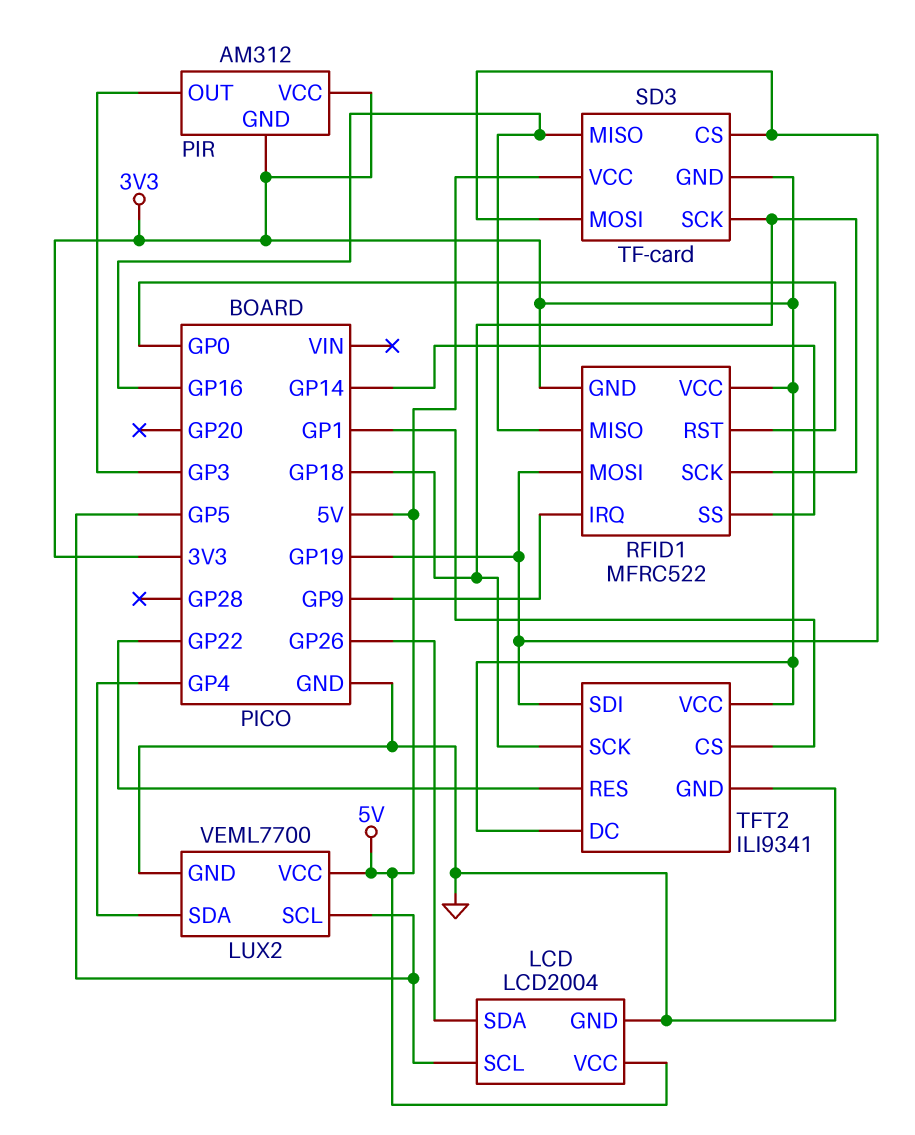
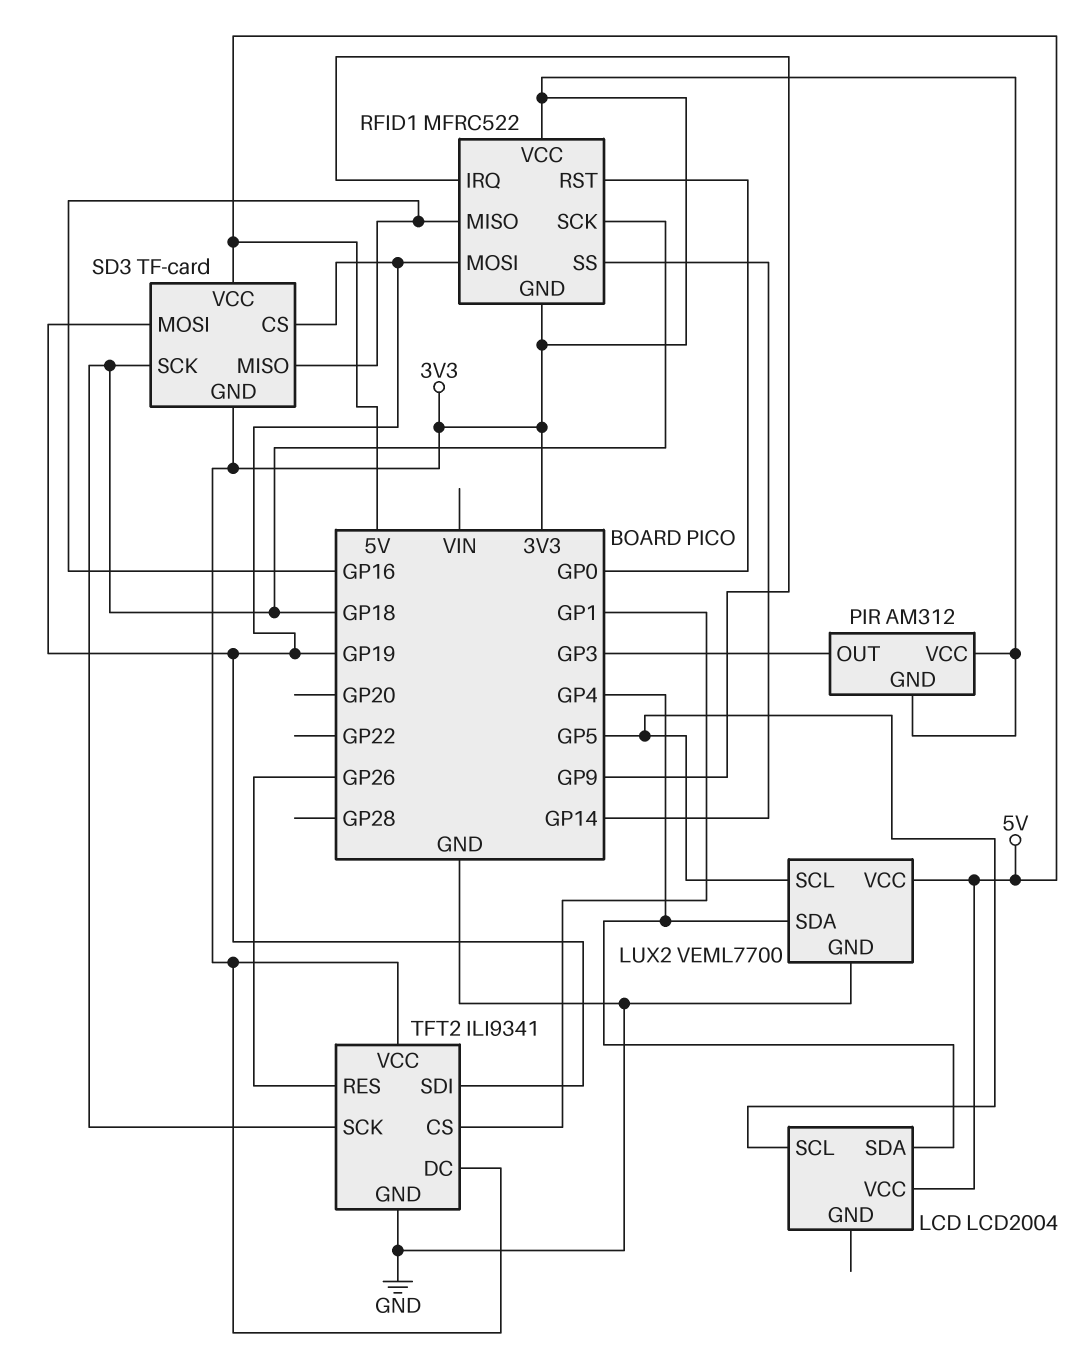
LCD pin GND: GND -> none
LCD pin SDA: GP26 -> GP4
TFT2 pin RES: GP22 -> GP26

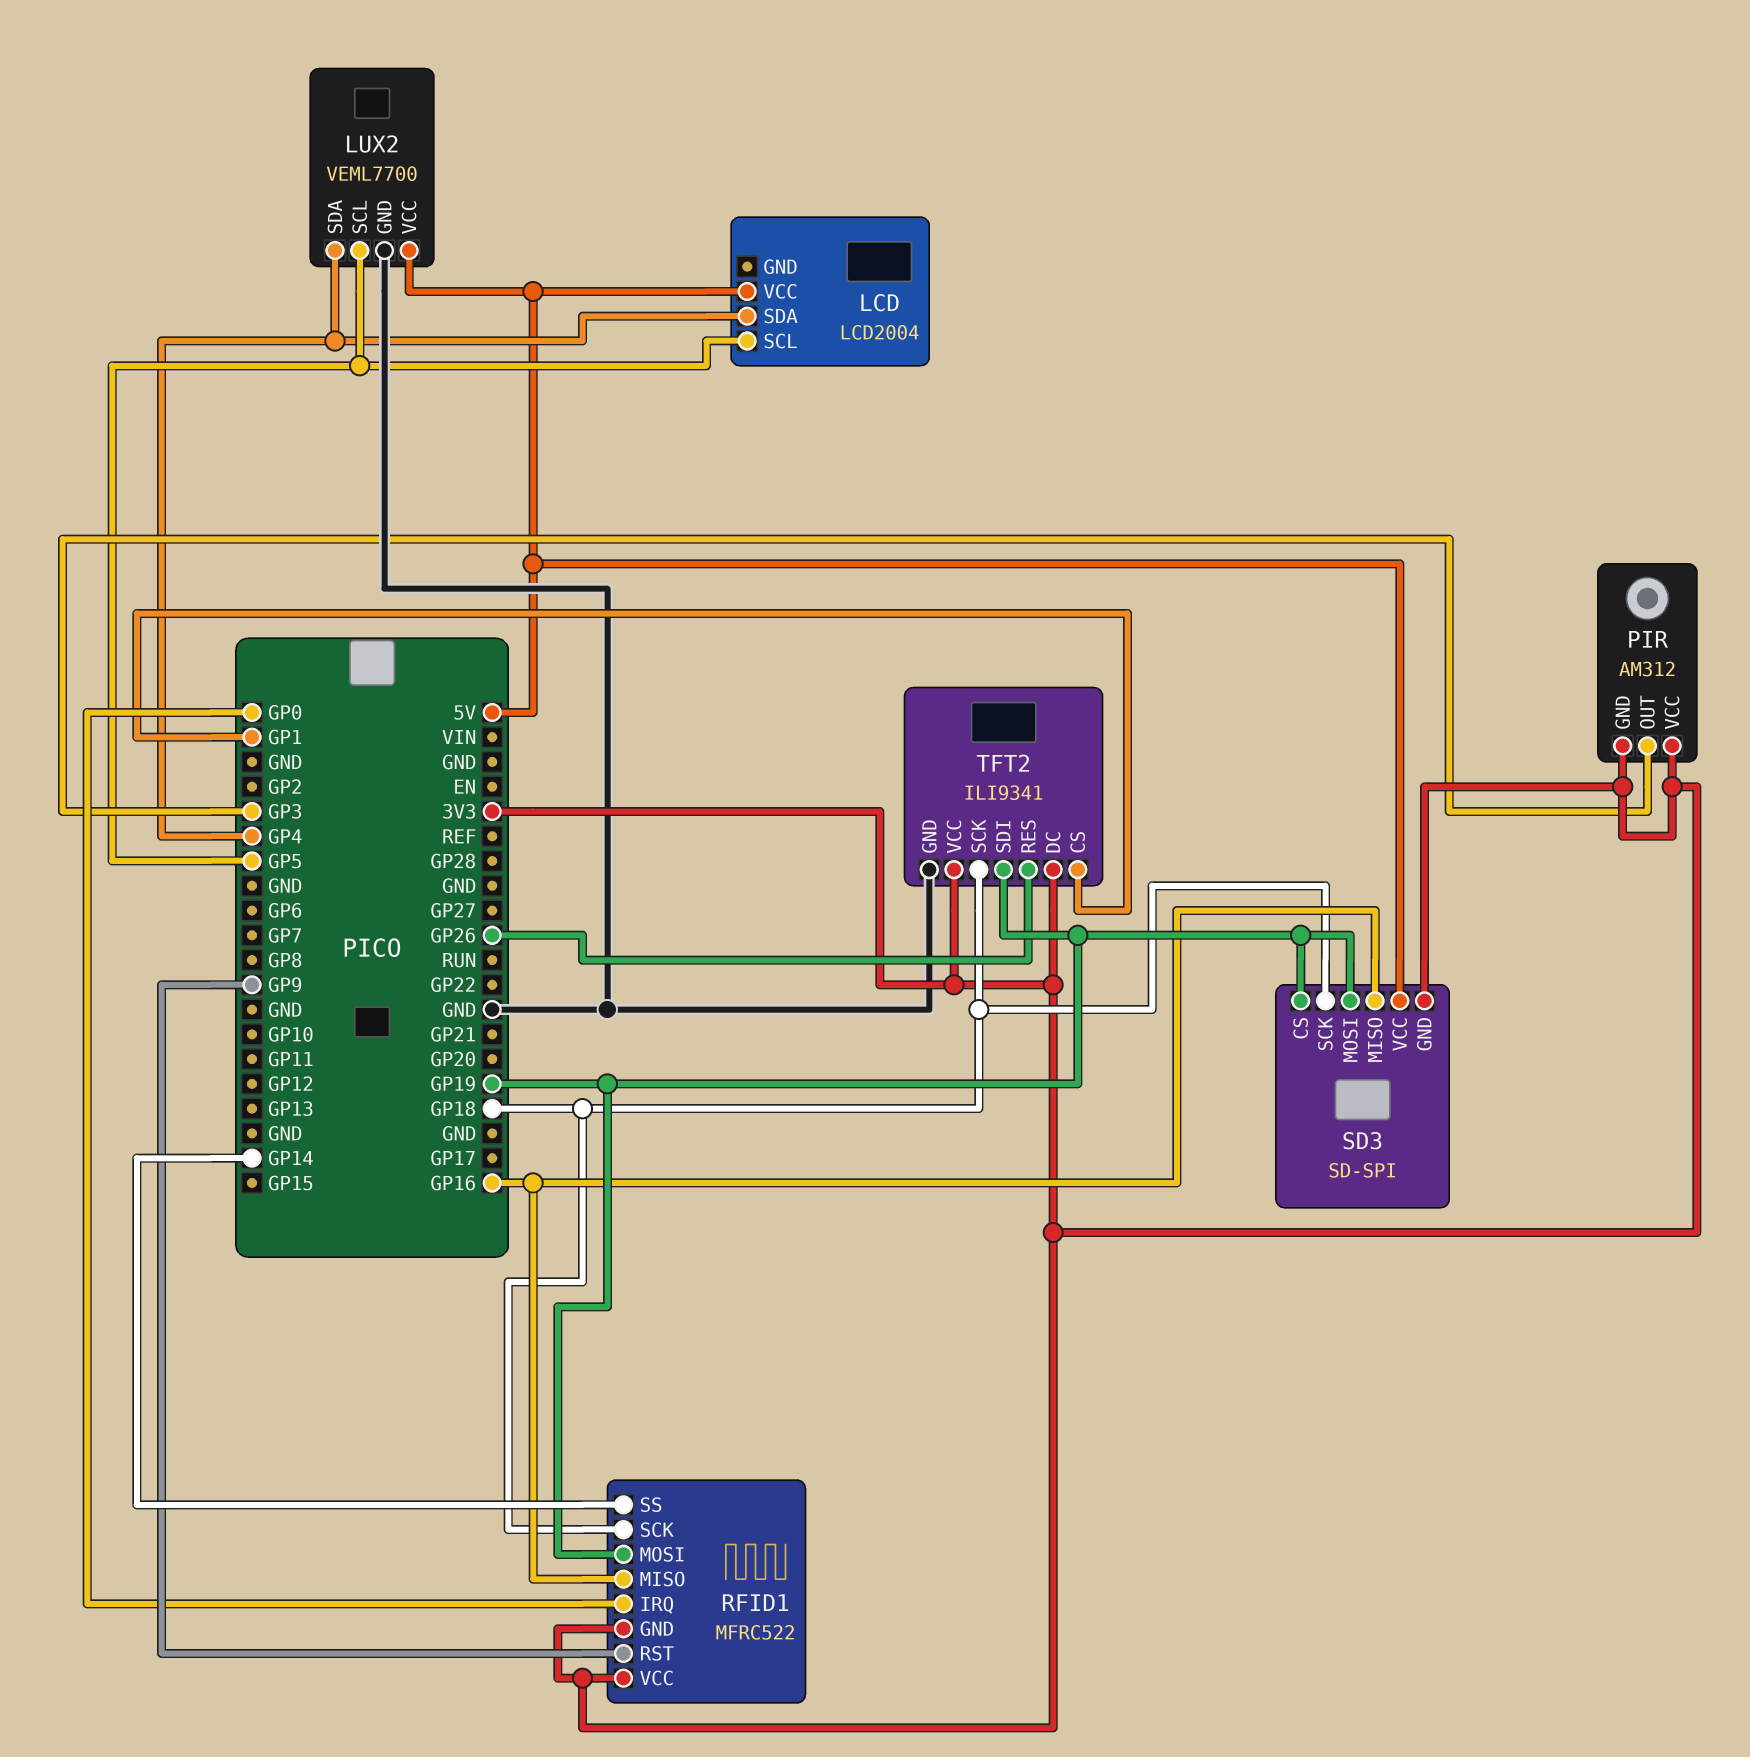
RFID1 pin IRQ: GP9 -> GP0
RFID1 pin RST: GP0 -> GP9
SD3: TF-card -> SD-SPI

